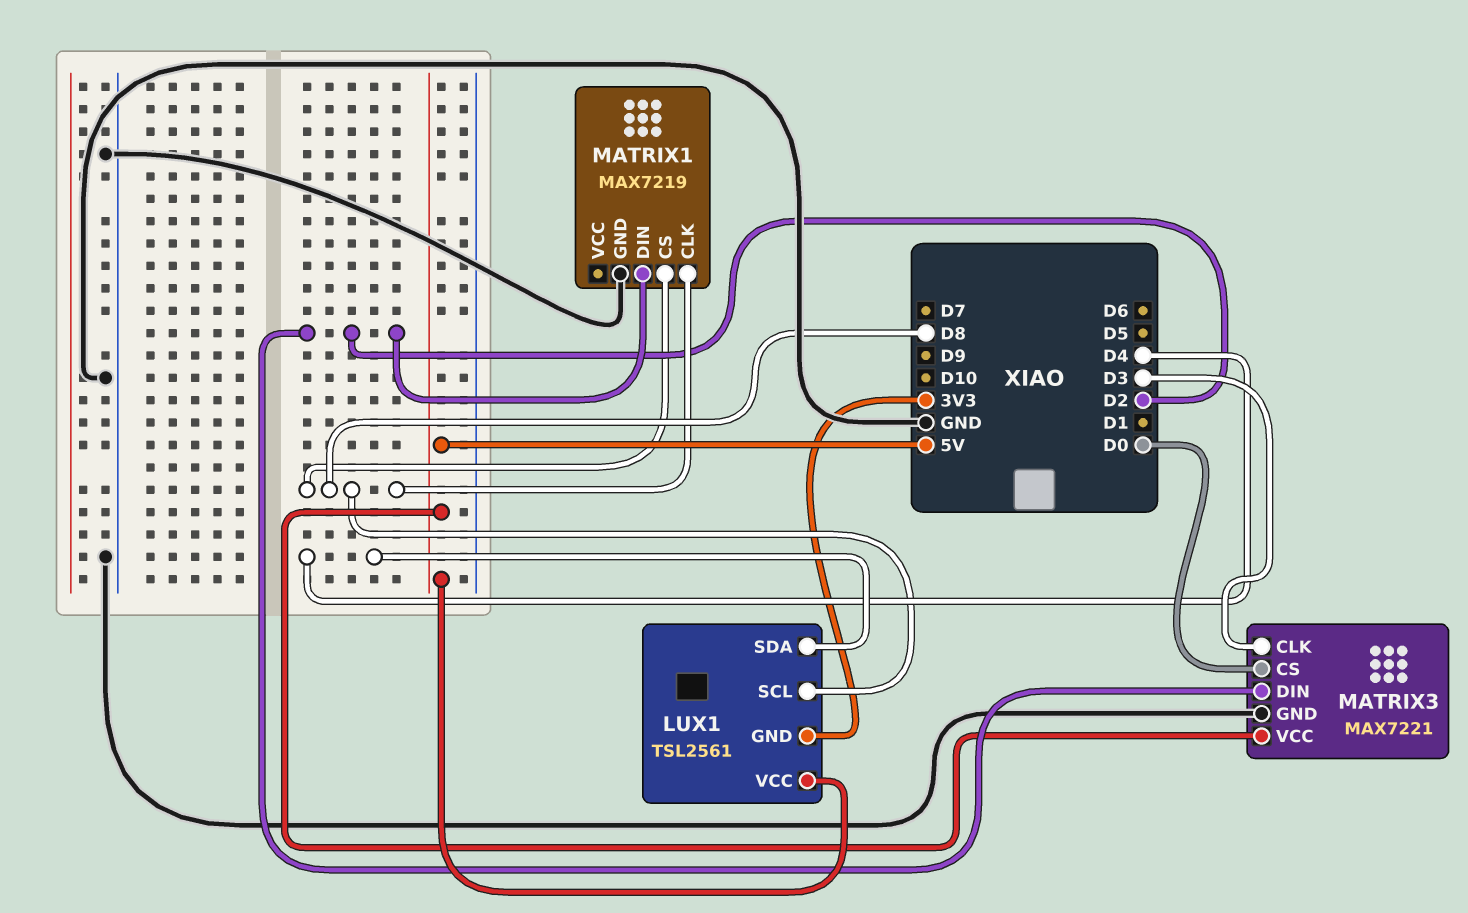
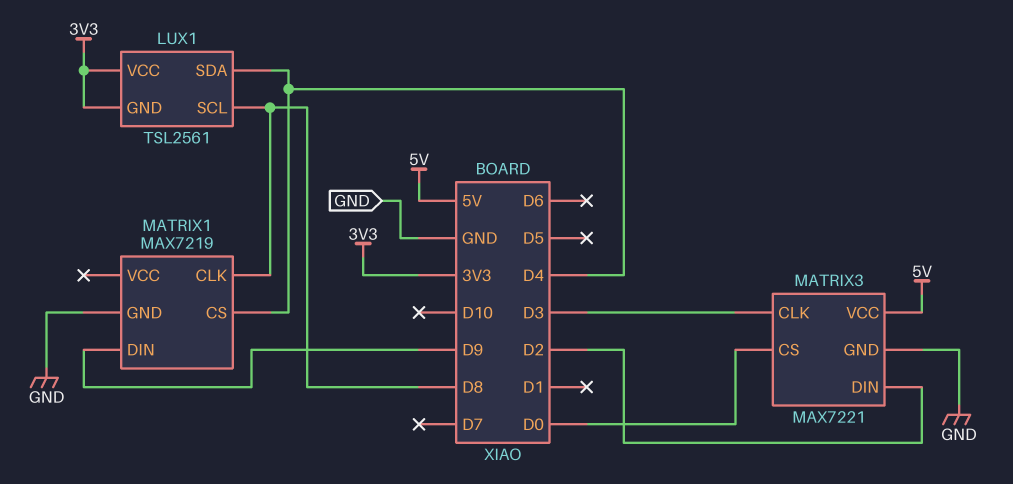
LUX1 pin VCC: 5V -> 3V3
MATRIX1 pin CS: D8 -> D4
MATRIX1 pin DIN: D2 -> D9

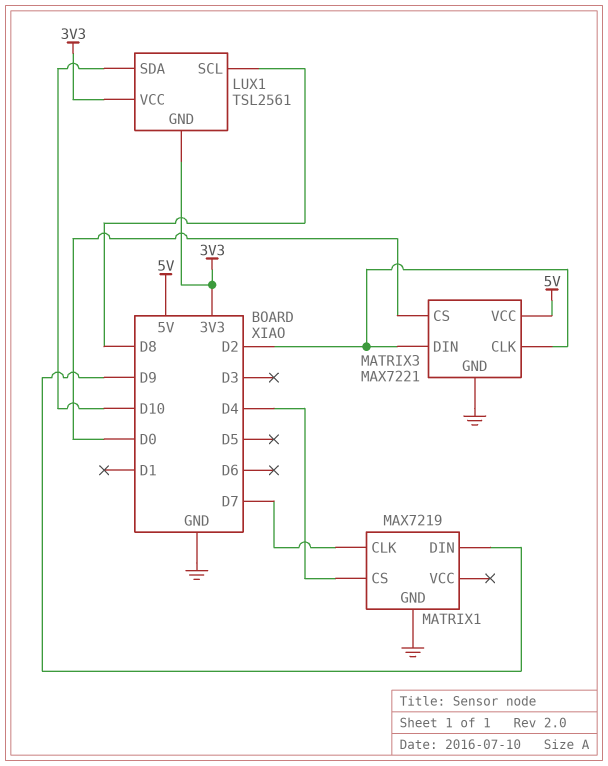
LUX1 pin SDA: D4 -> D10
MATRIX1 pin CLK: D8 -> D7
MATRIX3 pin CLK: D3 -> D2

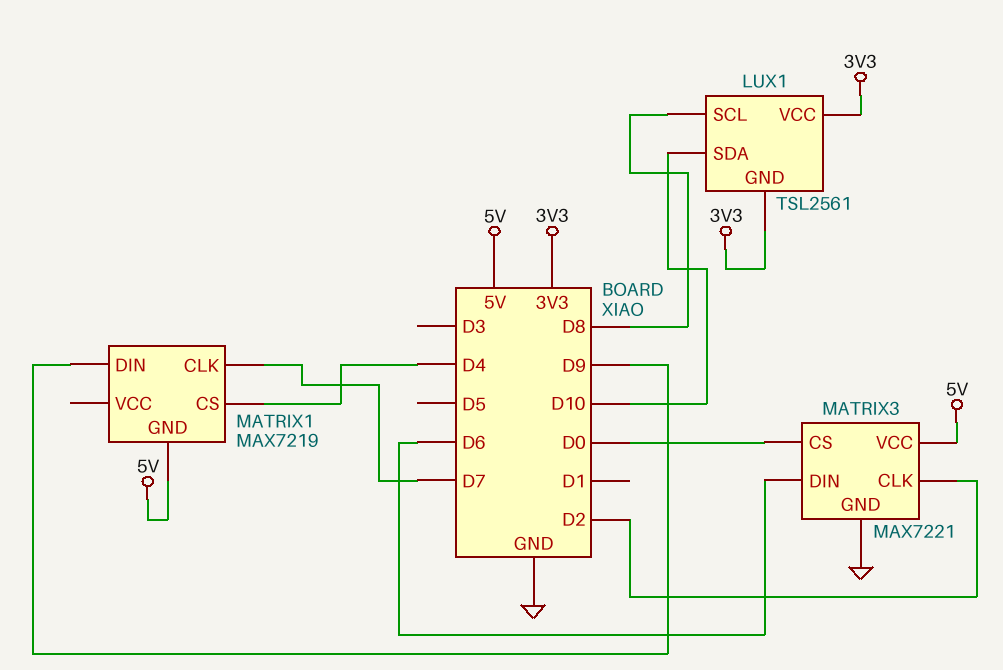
MATRIX1 pin GND: GND -> 5V
MATRIX3 pin DIN: D2 -> D6

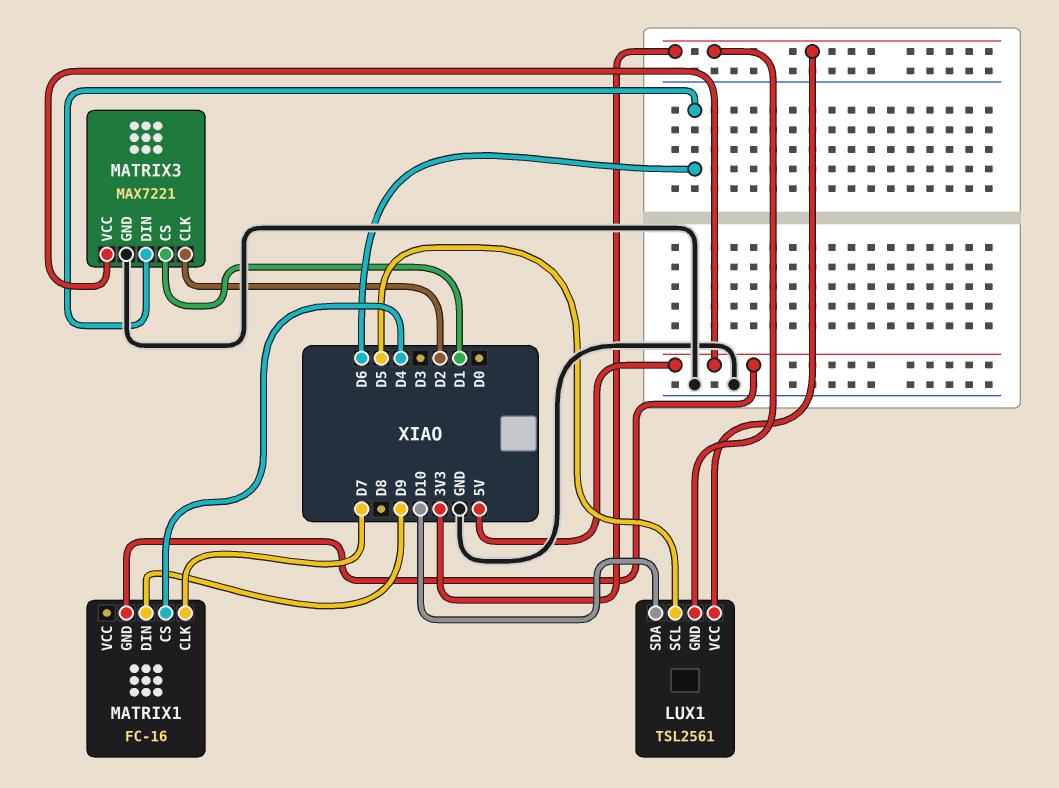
LUX1 pin SCL: D8 -> D5
MATRIX1: MAX7219 -> FC-16
MATRIX3 pin CS: D0 -> D1

